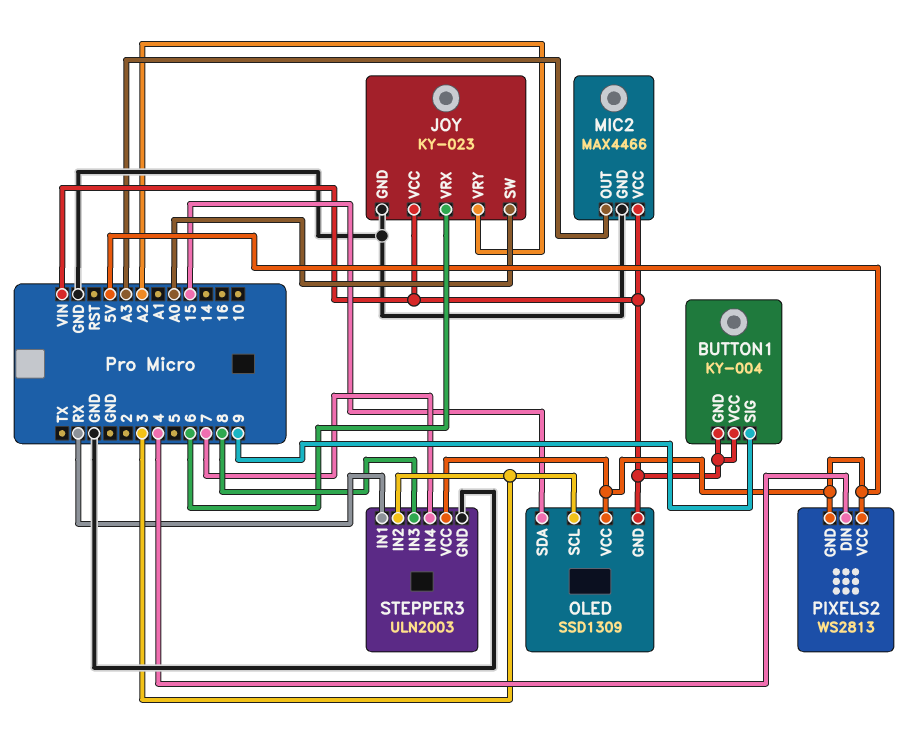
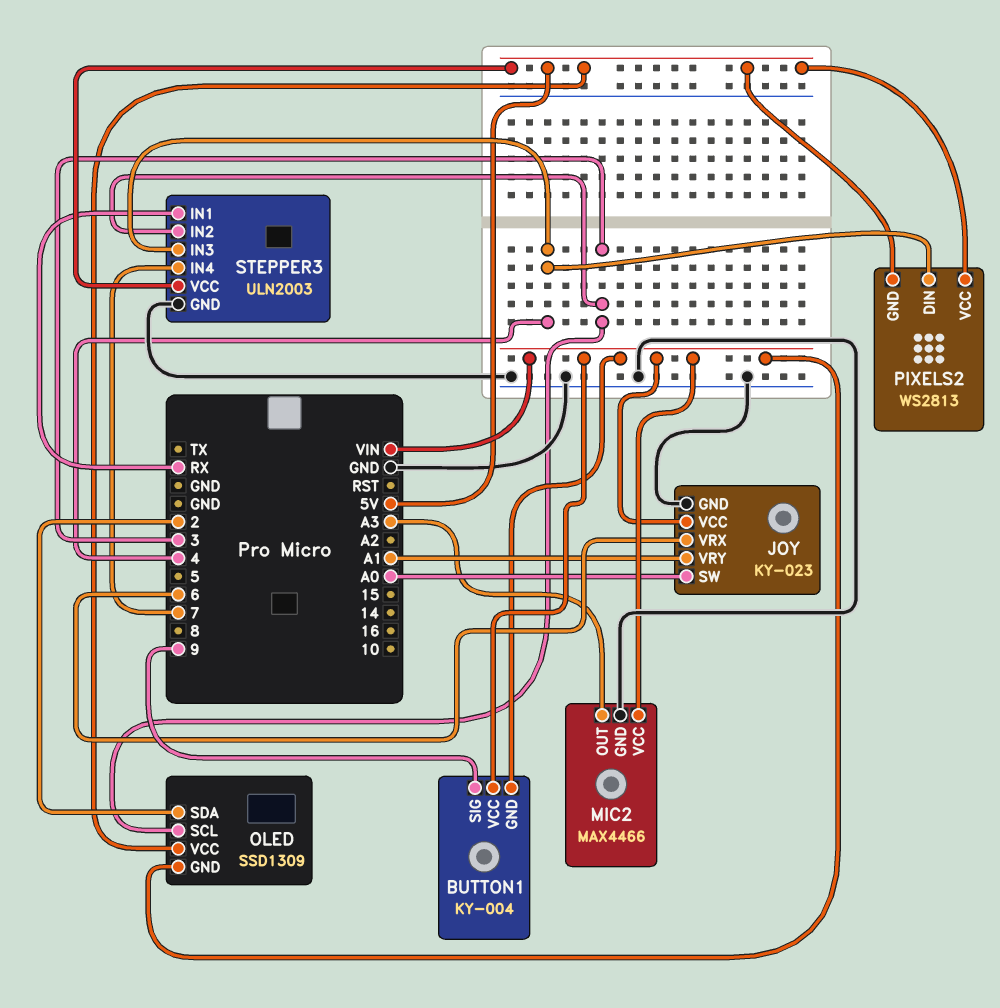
JOY pin VRY: A2 -> A1
OLED pin SDA: 15 -> 2
STEPPER3 pin IN3: 8 -> 4

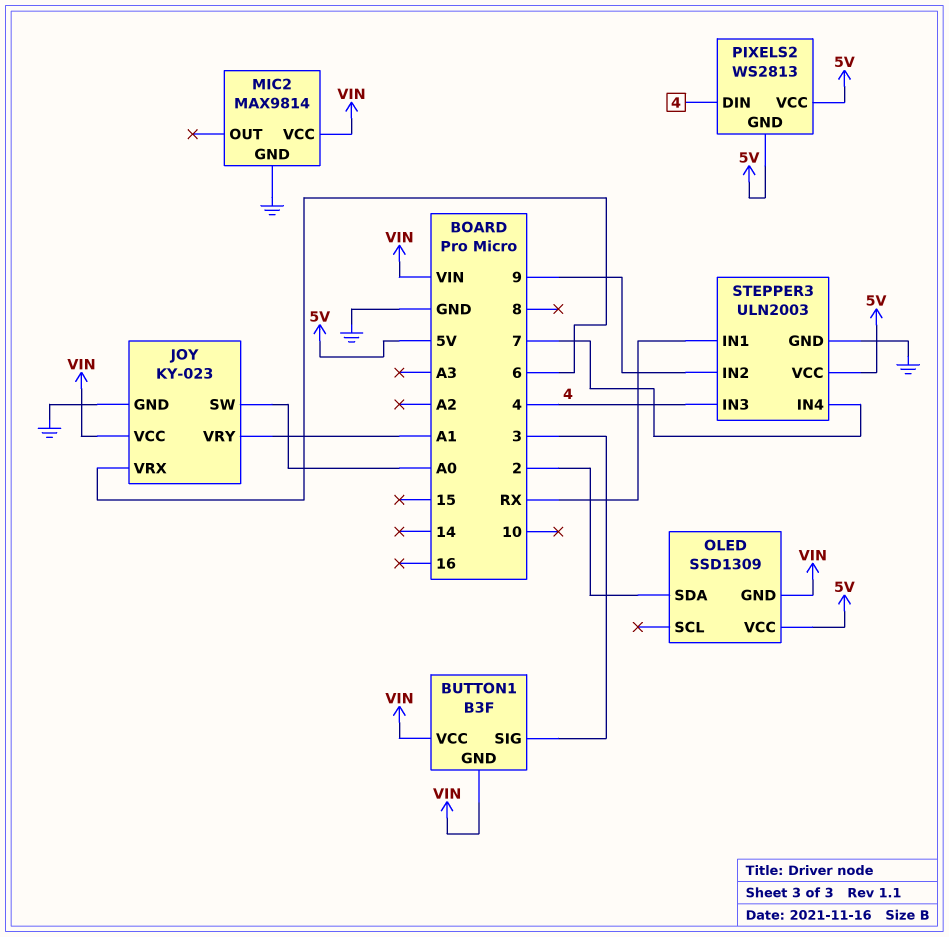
BUTTON1: KY-004 -> B3F
BUTTON1 pin SIG: 9 -> 3
MIC2: MAX4466 -> MAX9814
MIC2 pin OUT: A3 -> none
OLED pin SCL: 3 -> none
STEPPER3 pin IN2: 3 -> 9

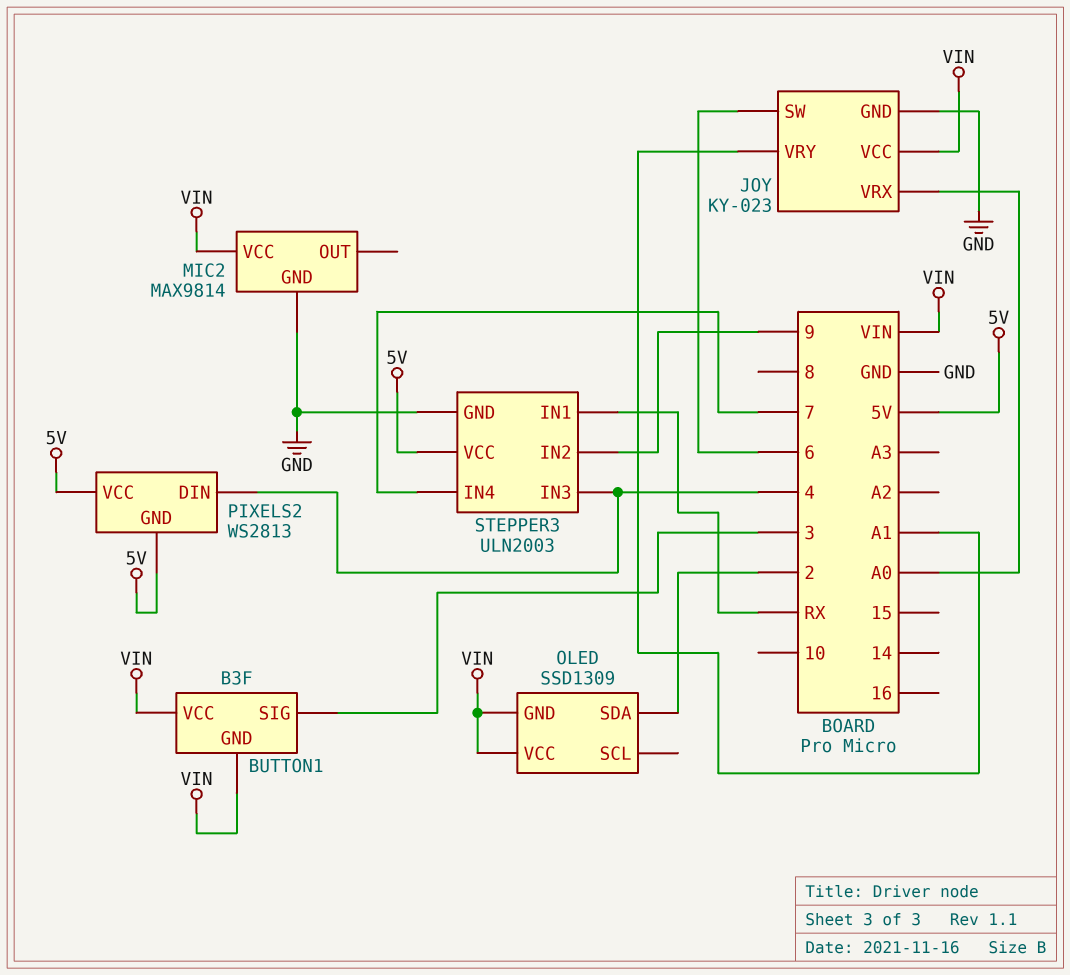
JOY pin SW: A0 -> 6
JOY pin VRX: 6 -> A0
OLED pin VCC: 5V -> VIN

